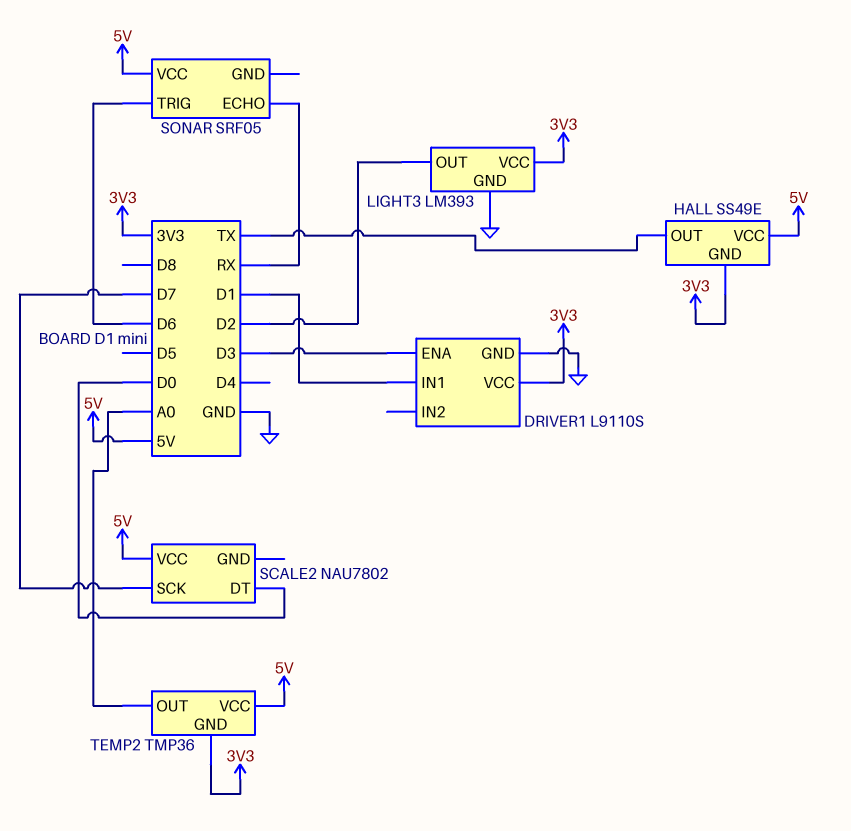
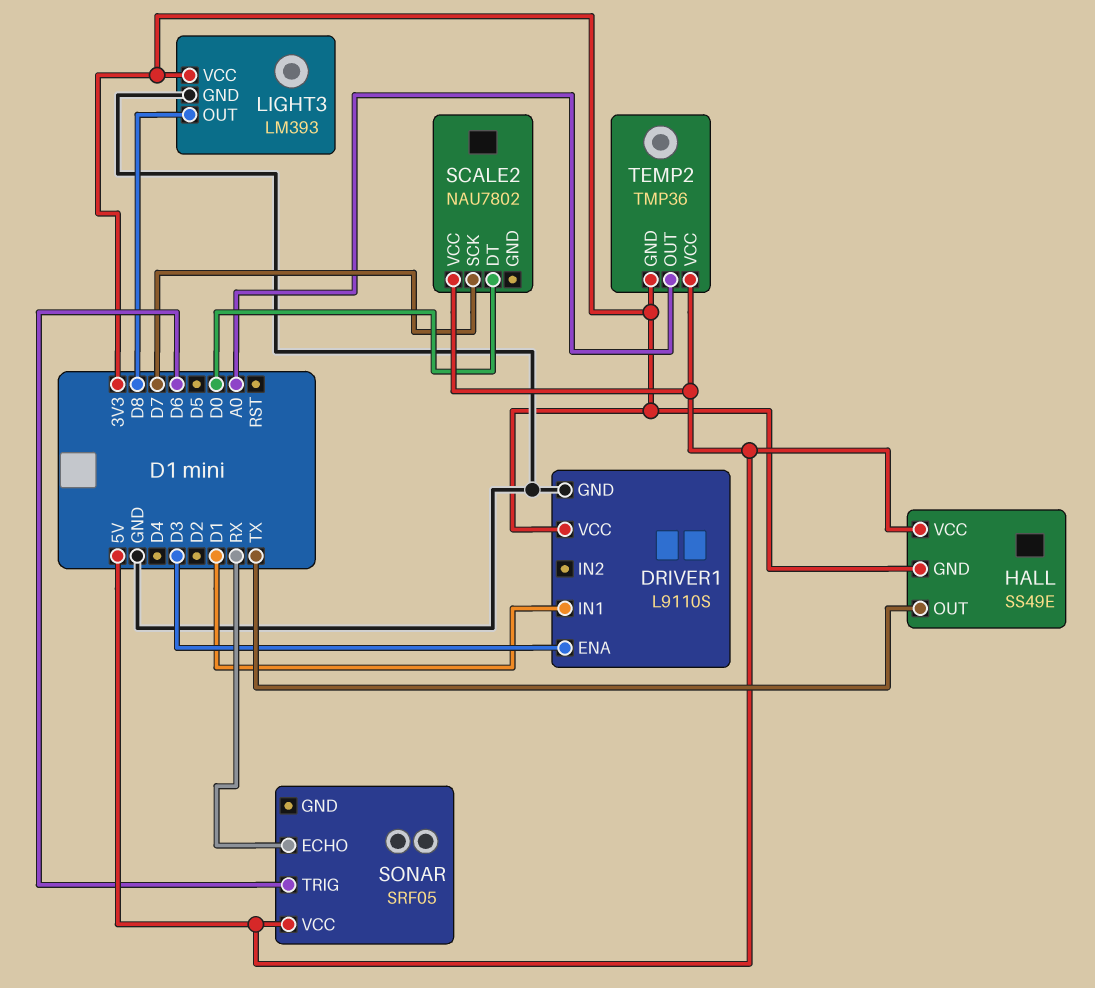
LIGHT3 pin OUT: D2 -> D8

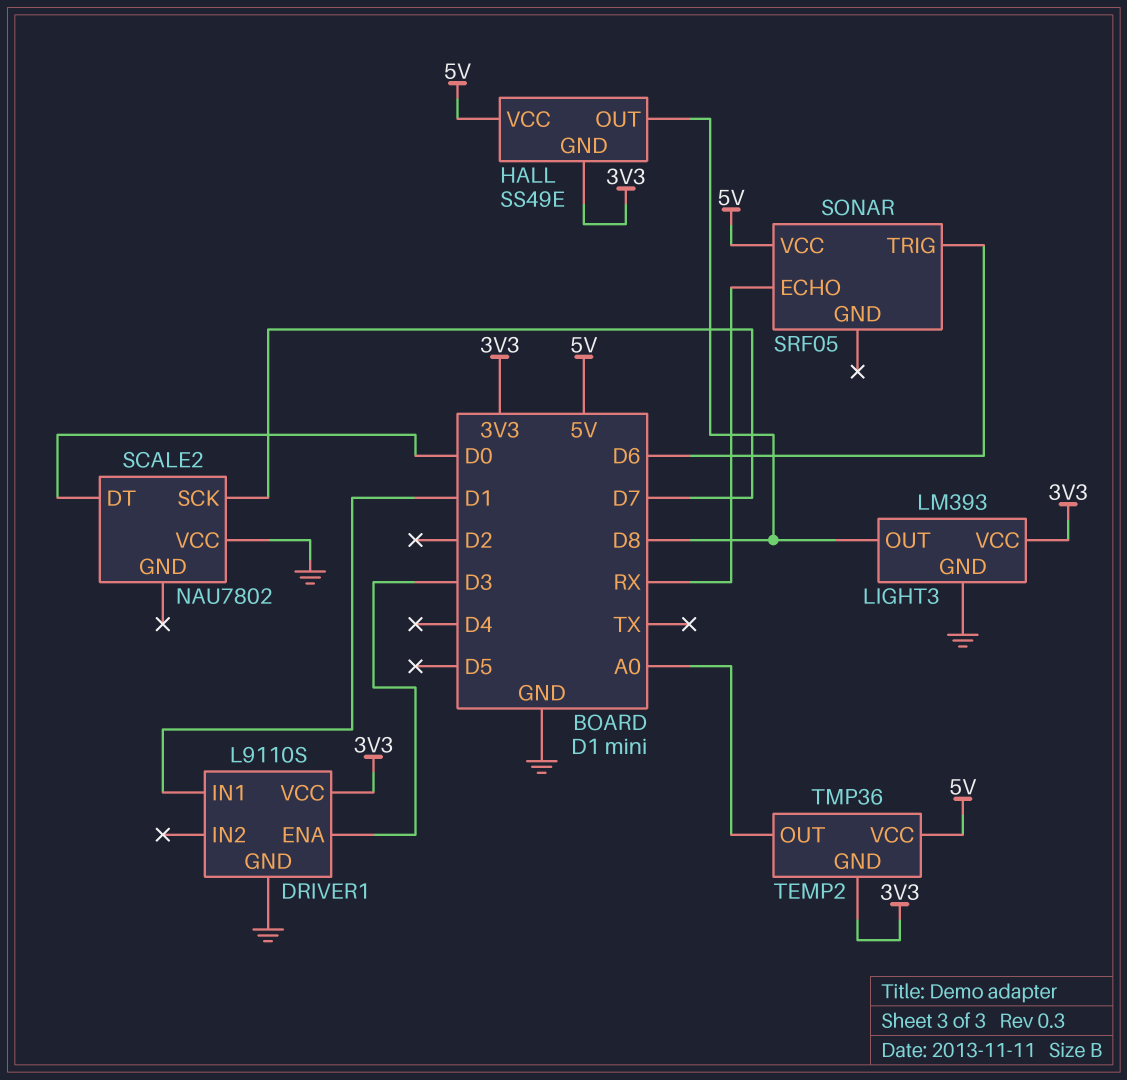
HALL pin OUT: TX -> D8
SCALE2 pin VCC: 5V -> GND

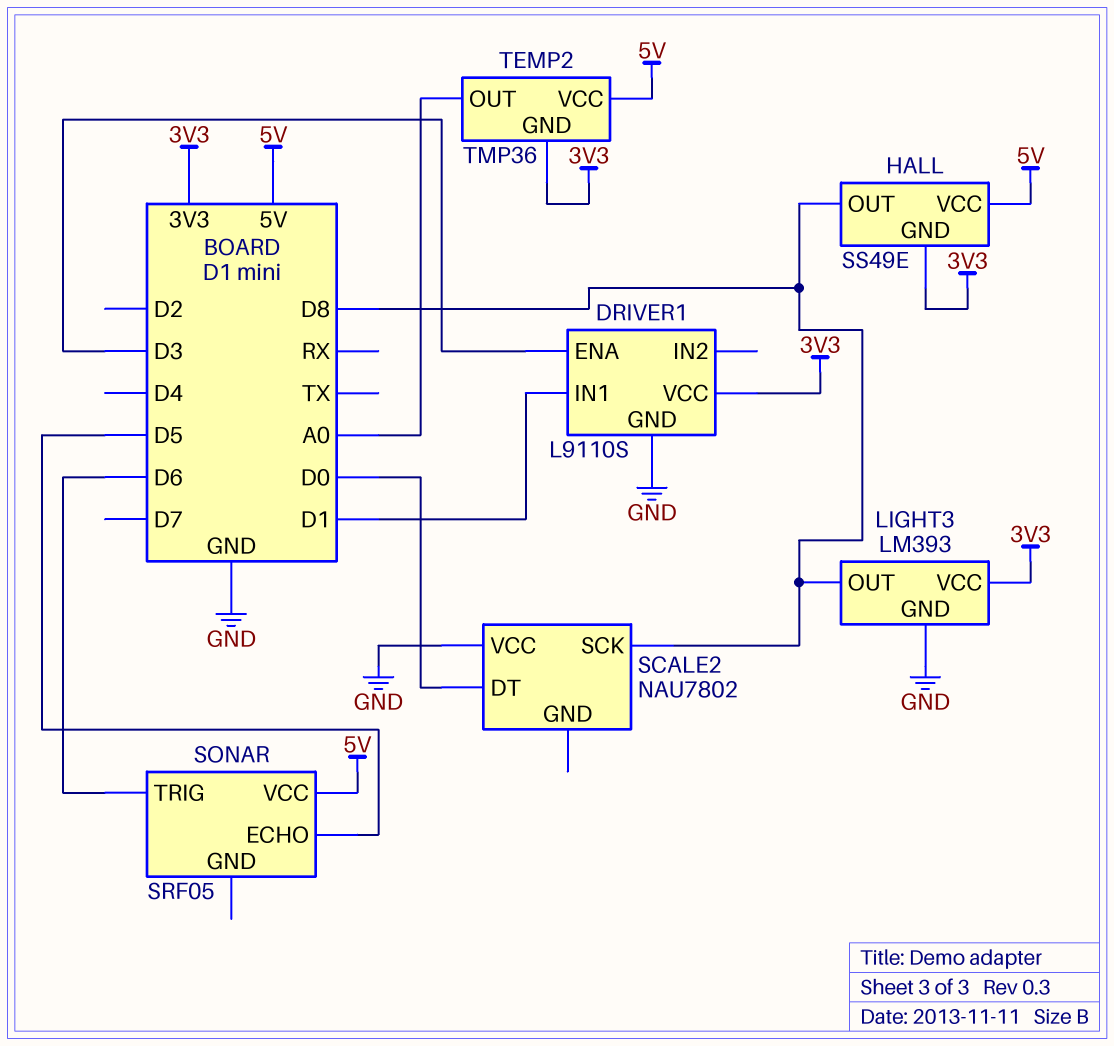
SCALE2 pin SCK: D7 -> D8
SONAR pin ECHO: RX -> D5

